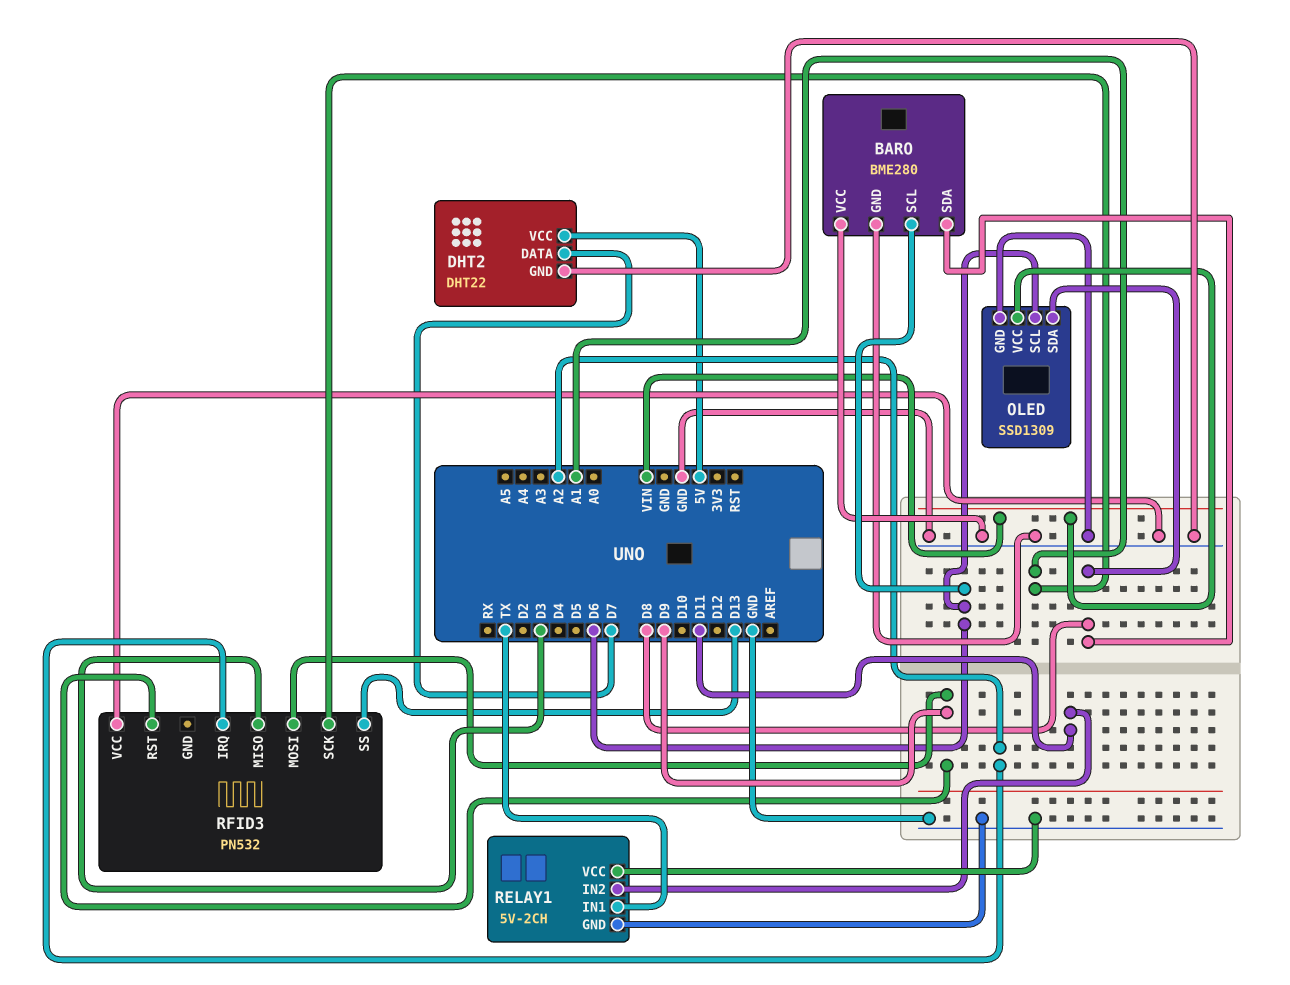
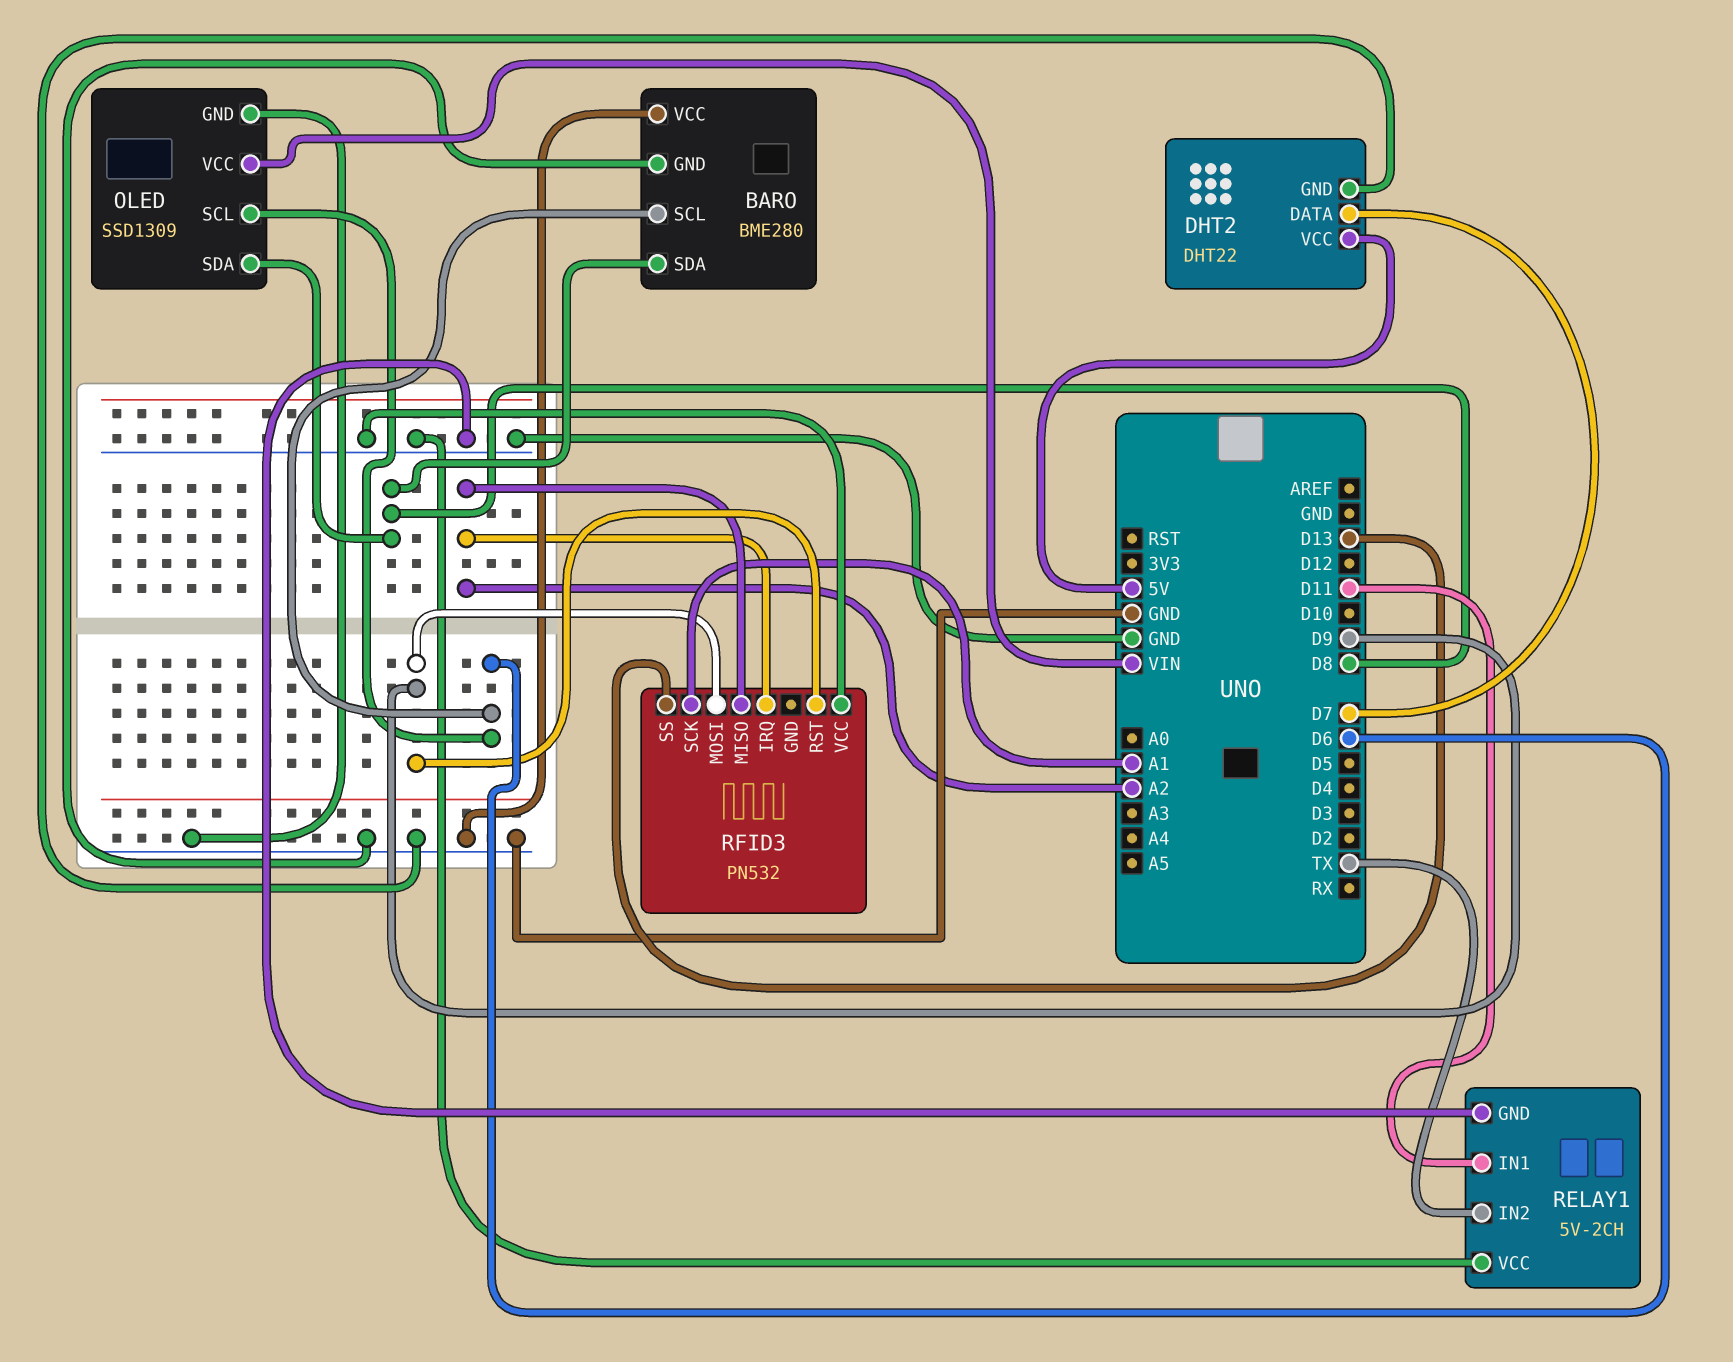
RELAY1 pin IN1: TX -> D11
RELAY1 pin IN2: D11 -> TX
RFID3 pin MISO: D3 -> A2

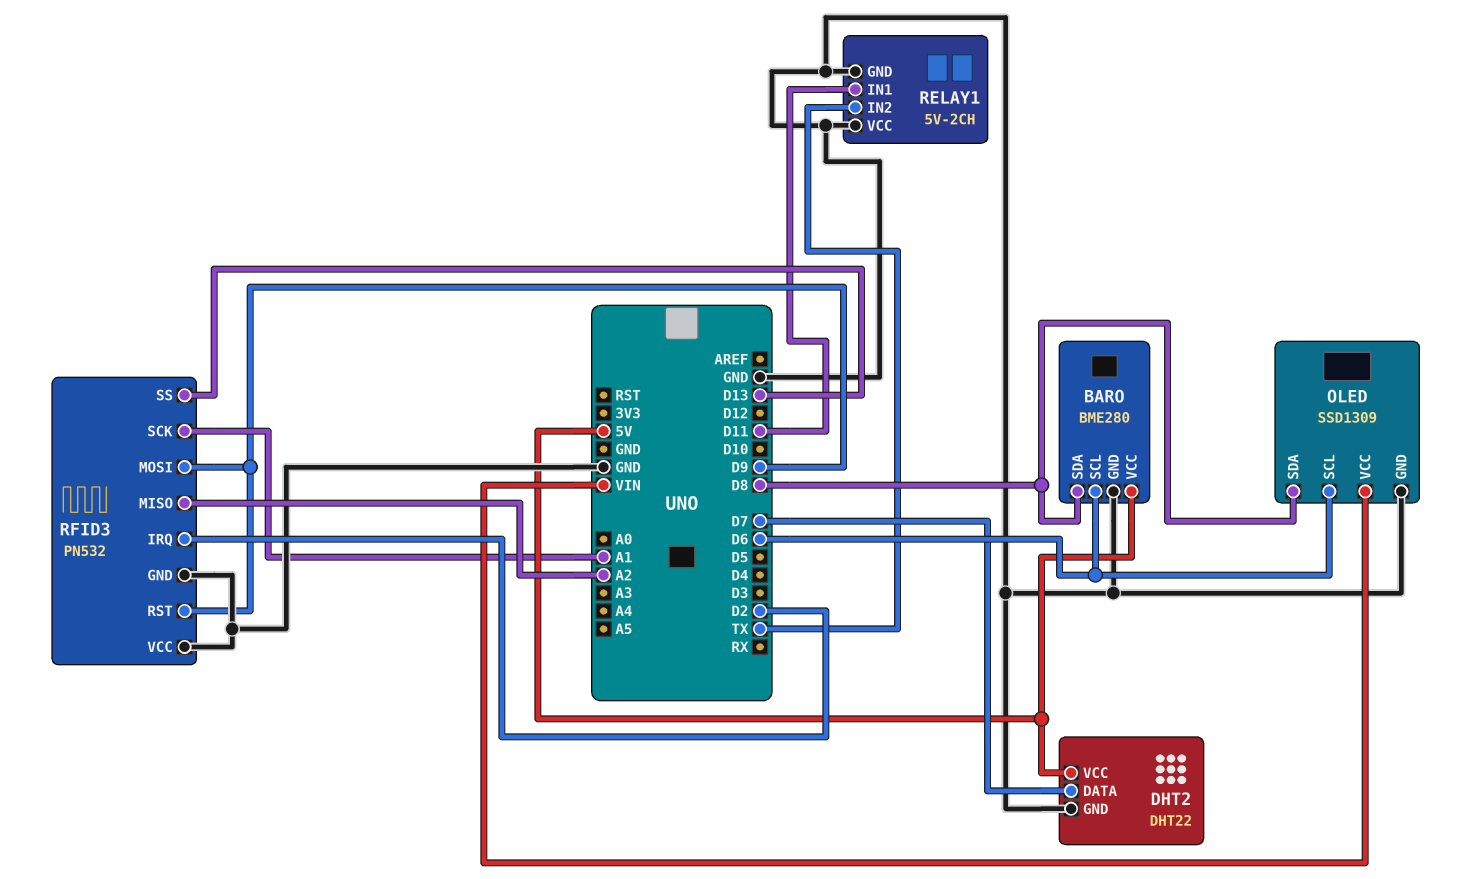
BARO pin VCC: GND -> 5V
RFID3 pin GND: none -> GND
RFID3 pin IRQ: A2 -> D2

